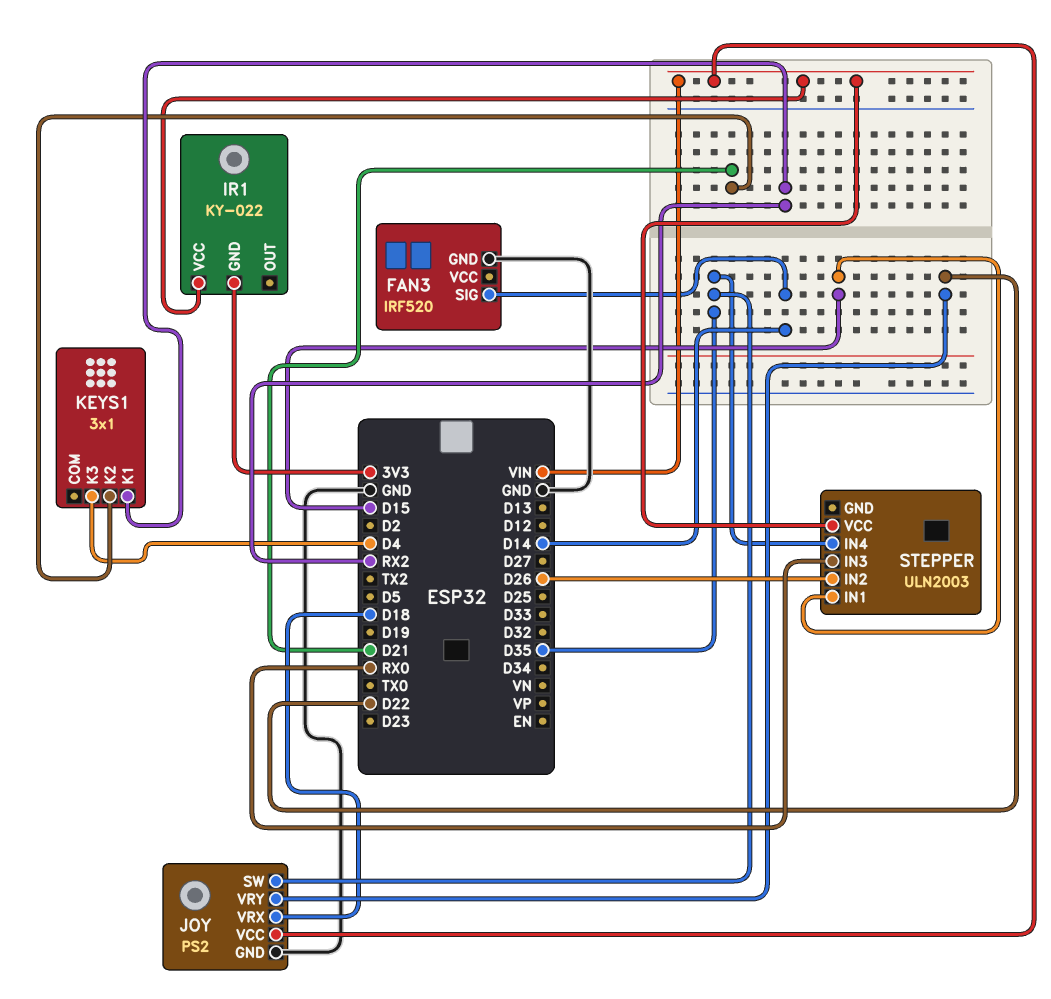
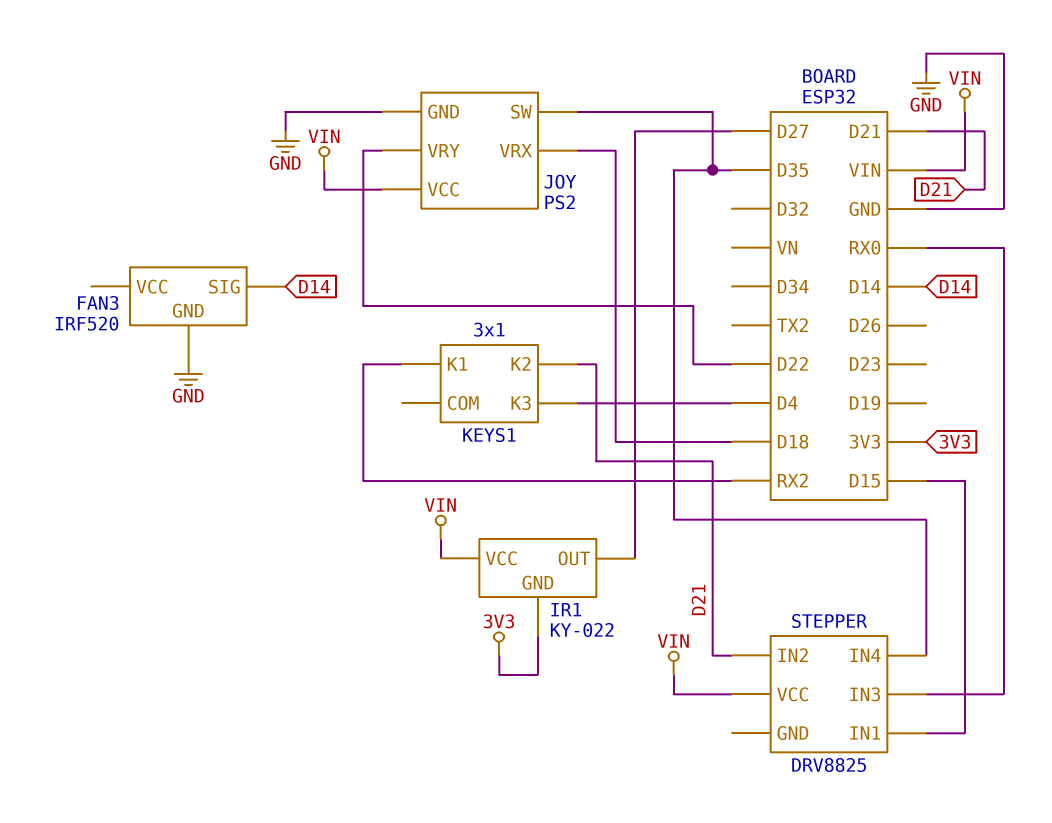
IR1 pin OUT: none -> D27
STEPPER: ULN2003 -> DRV8825
STEPPER pin IN2: D26 -> D21

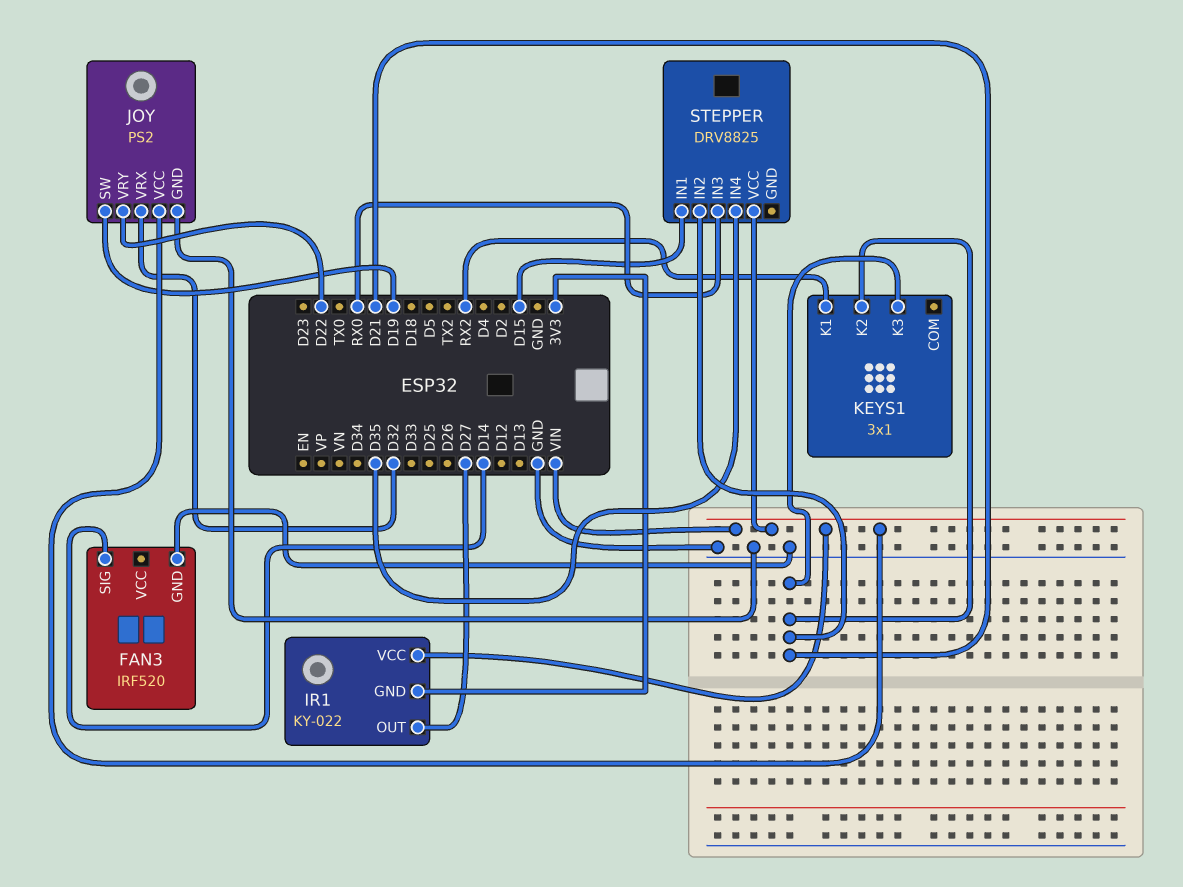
JOY pin SW: D35 -> D19
JOY pin VRX: D18 -> D32
KEYS1 pin K3: D4 -> D21

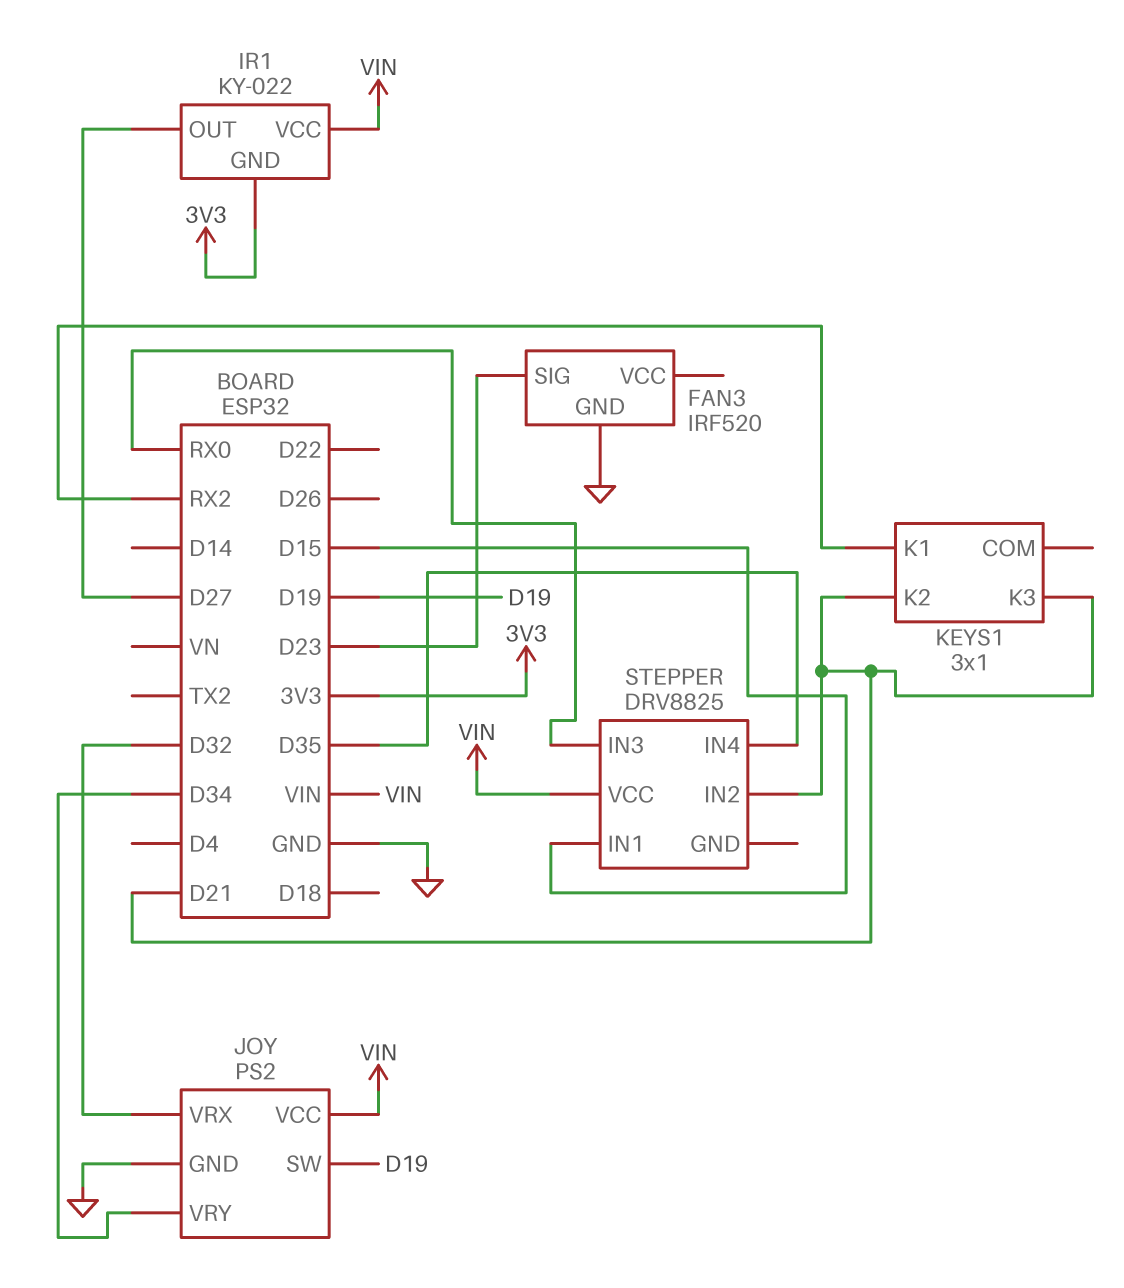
FAN3 pin SIG: D14 -> D23
JOY pin VRY: D22 -> D34

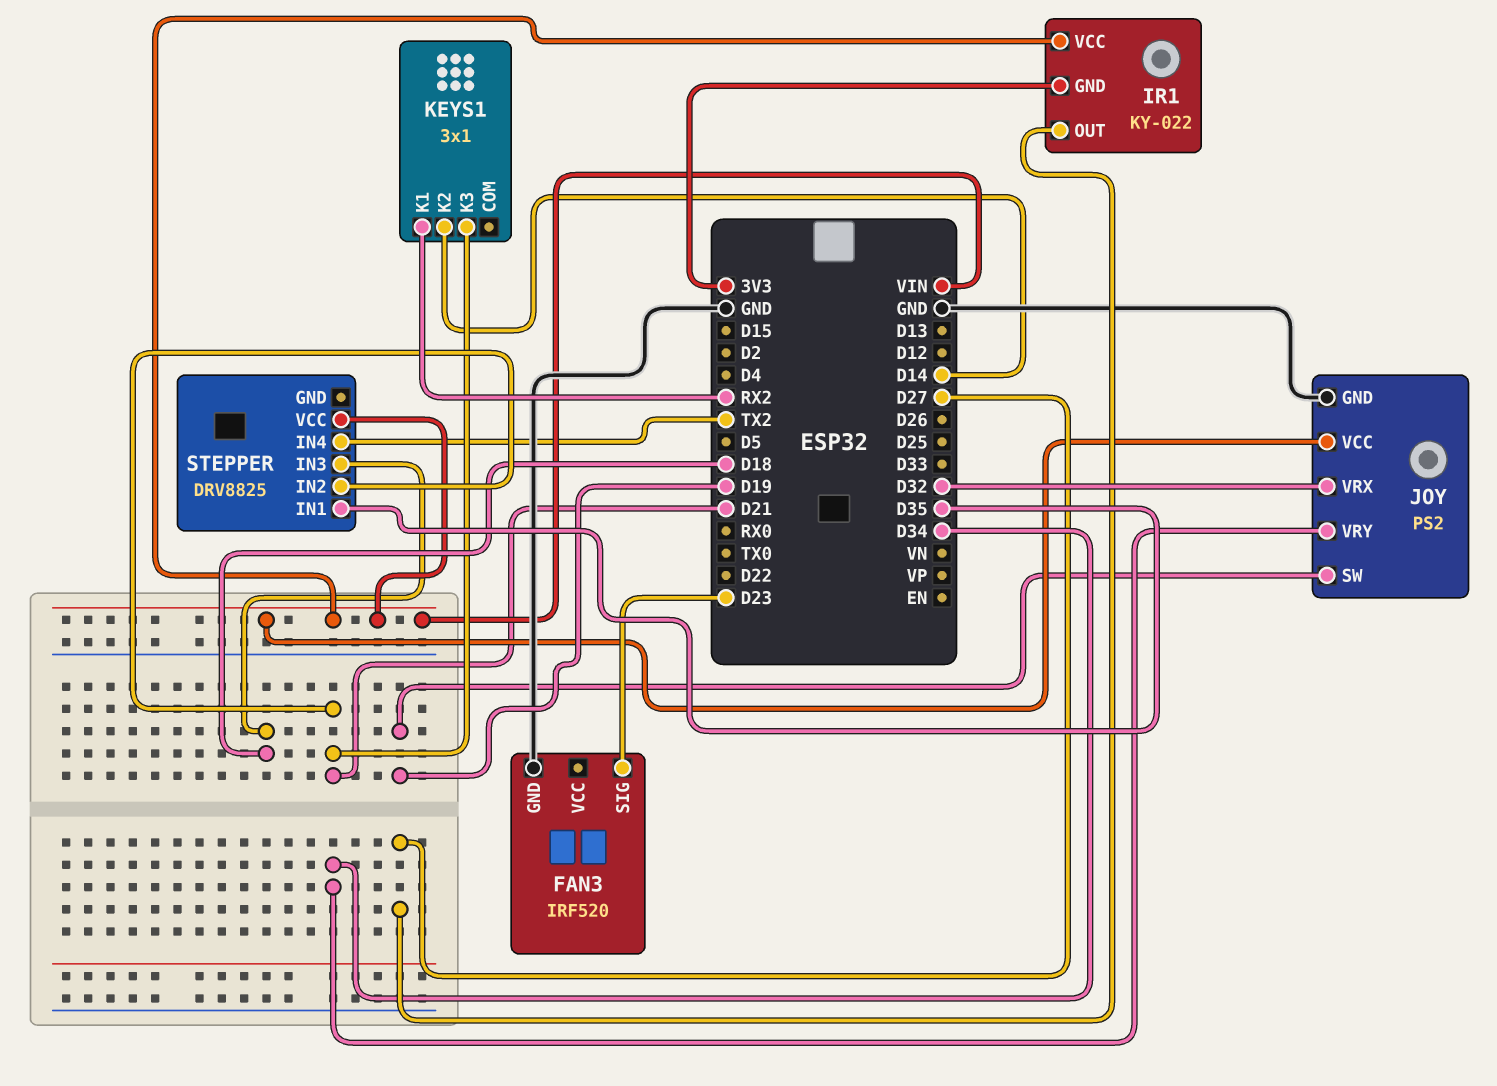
KEYS1 pin K2: D21 -> D14
STEPPER pin IN1: D15 -> D35
STEPPER pin IN3: RX0 -> D18
STEPPER pin IN4: D35 -> TX2

